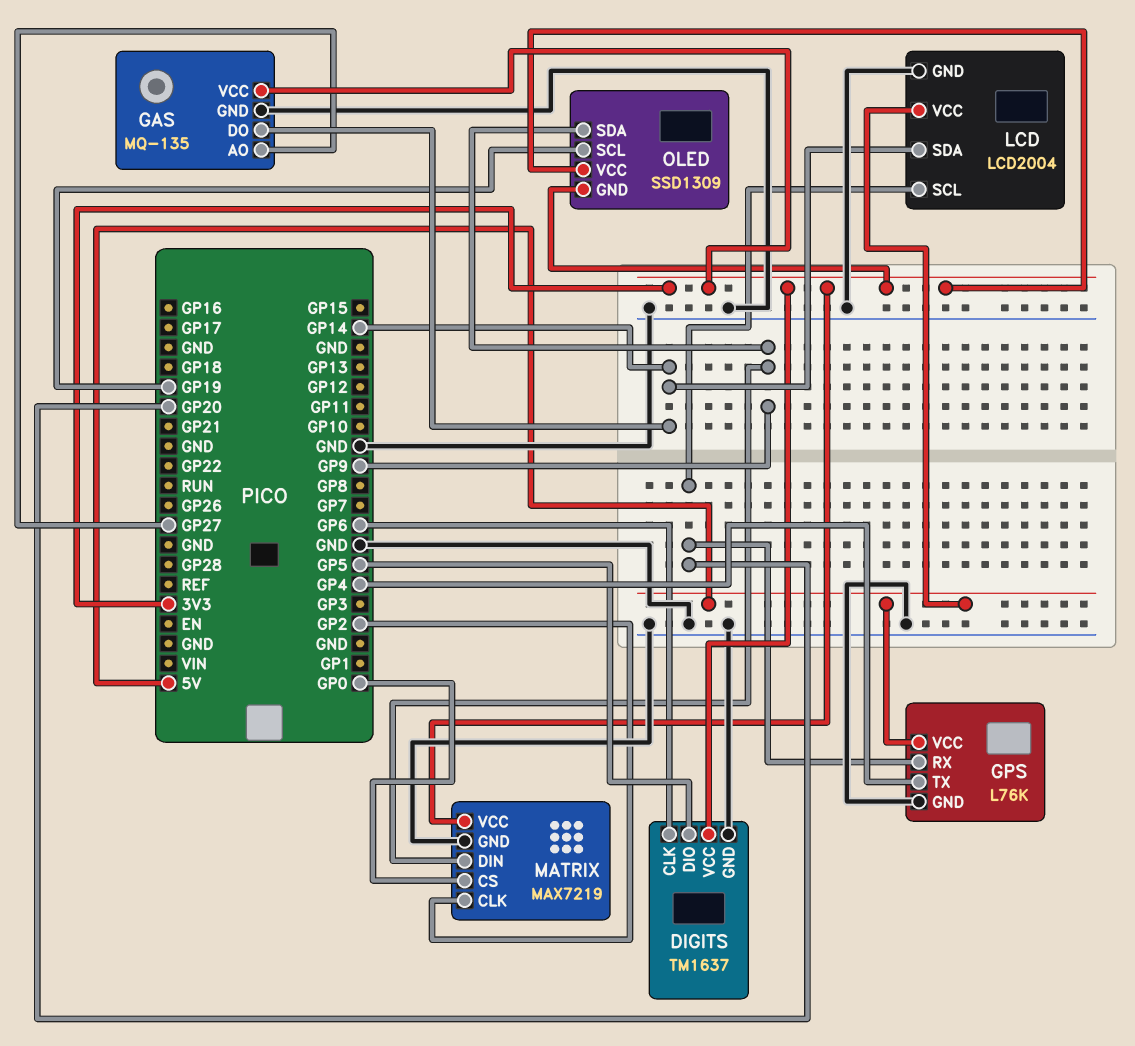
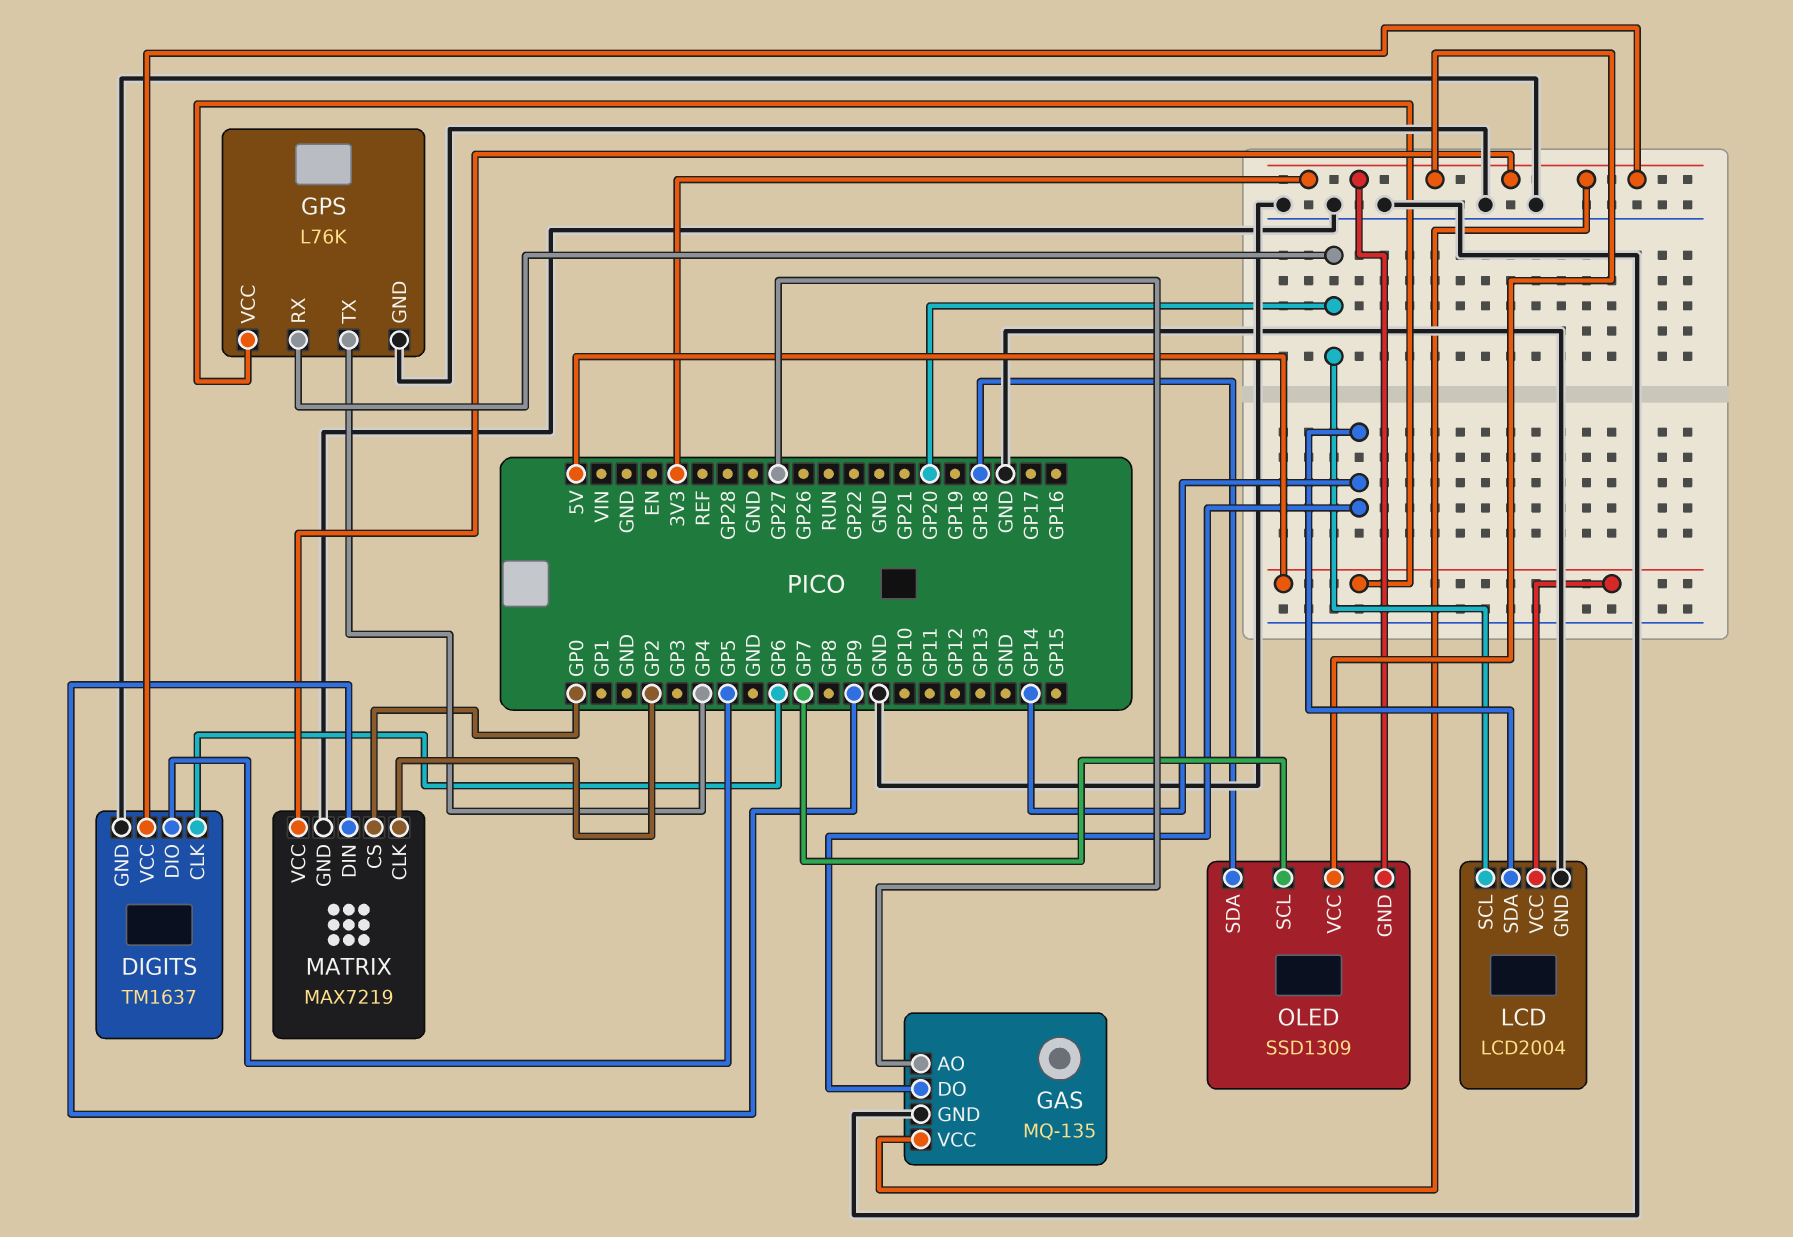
OLED pin SCL: GP19 -> GP7
OLED pin SDA: GP9 -> GP18

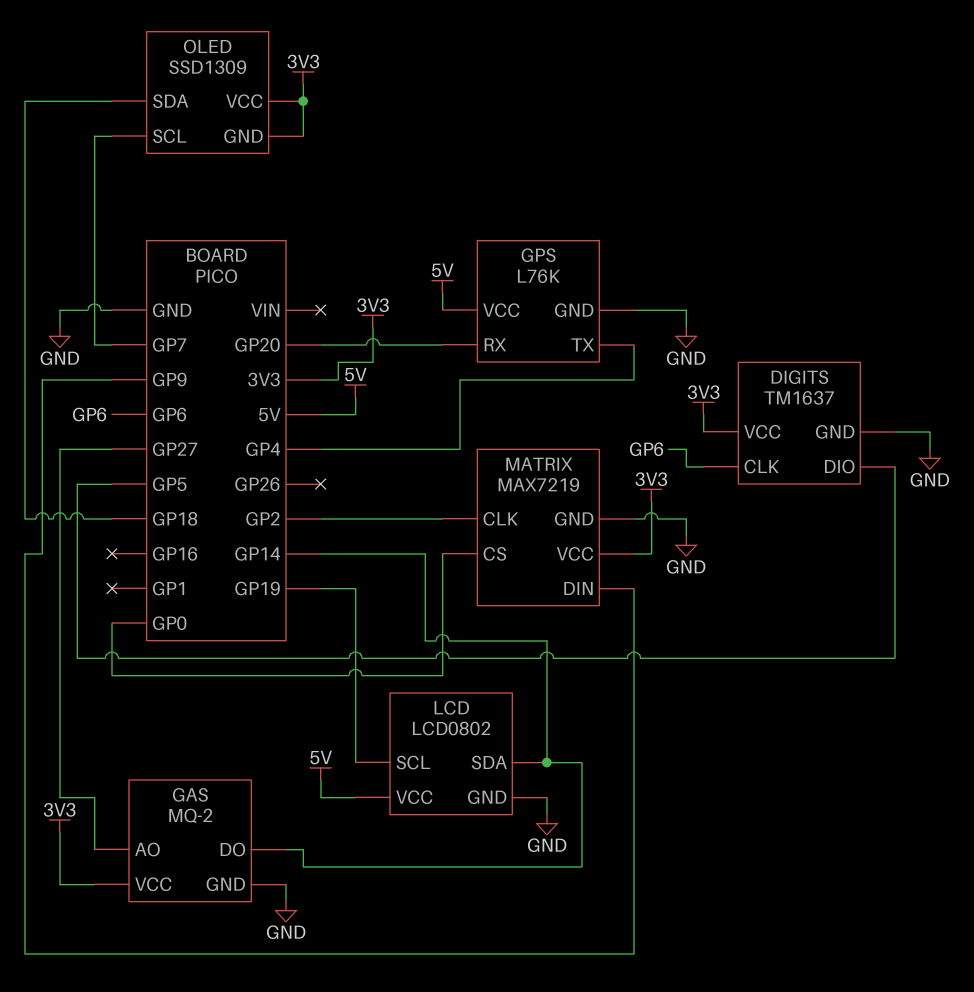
GAS: MQ-135 -> MQ-2
LCD: LCD2004 -> LCD0802
LCD pin SCL: GP20 -> GP19

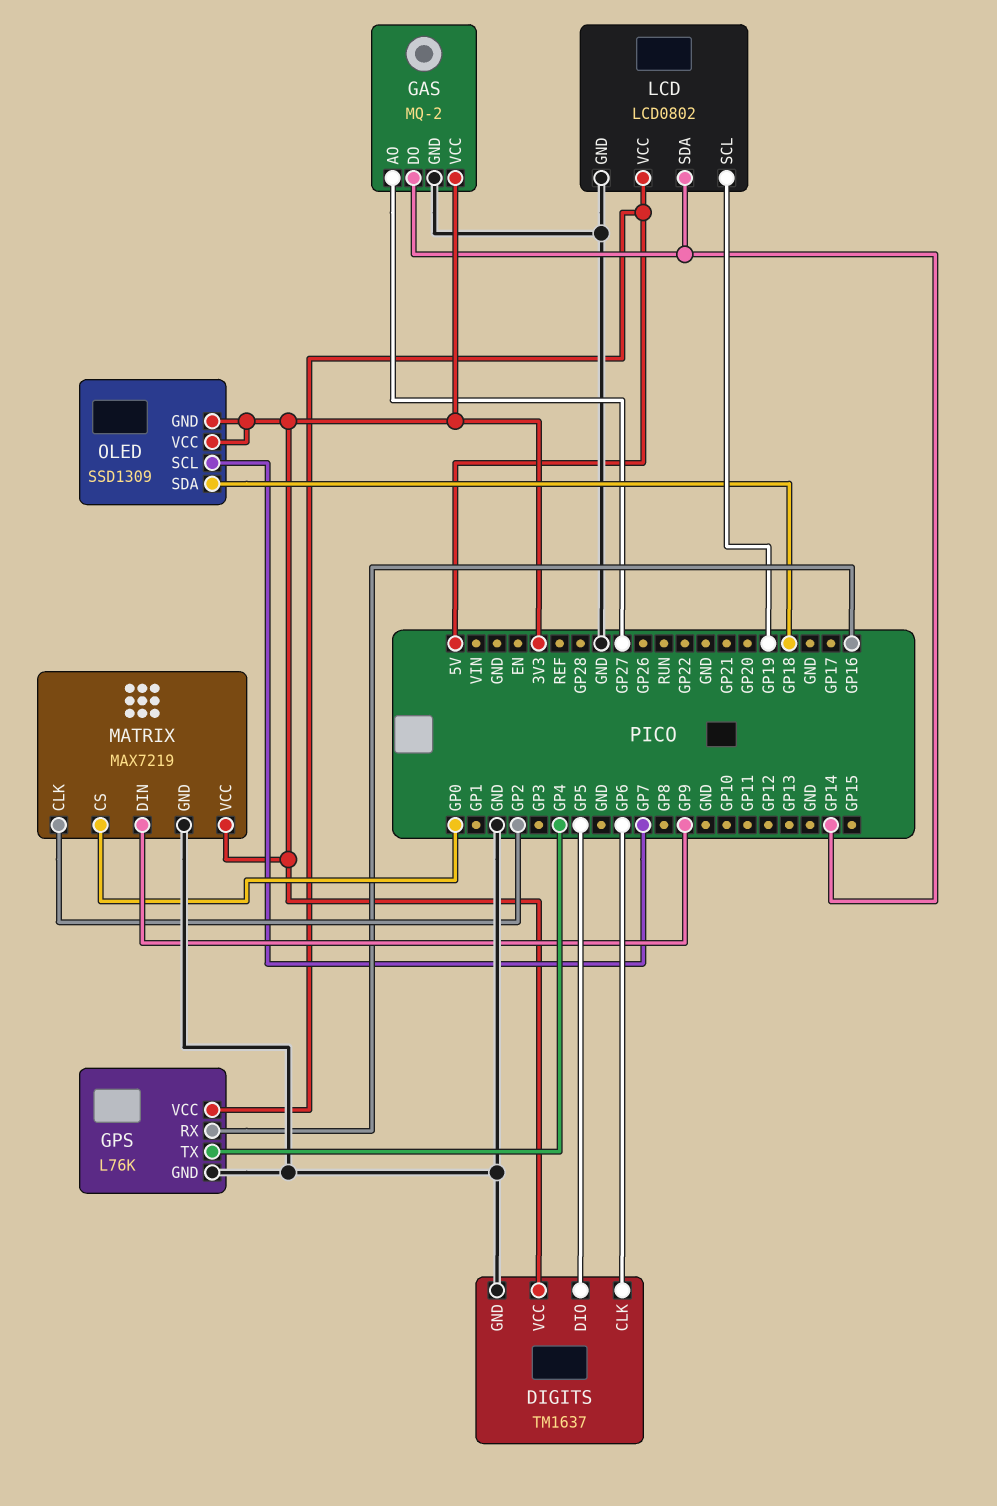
GPS pin RX: GP20 -> GP16

